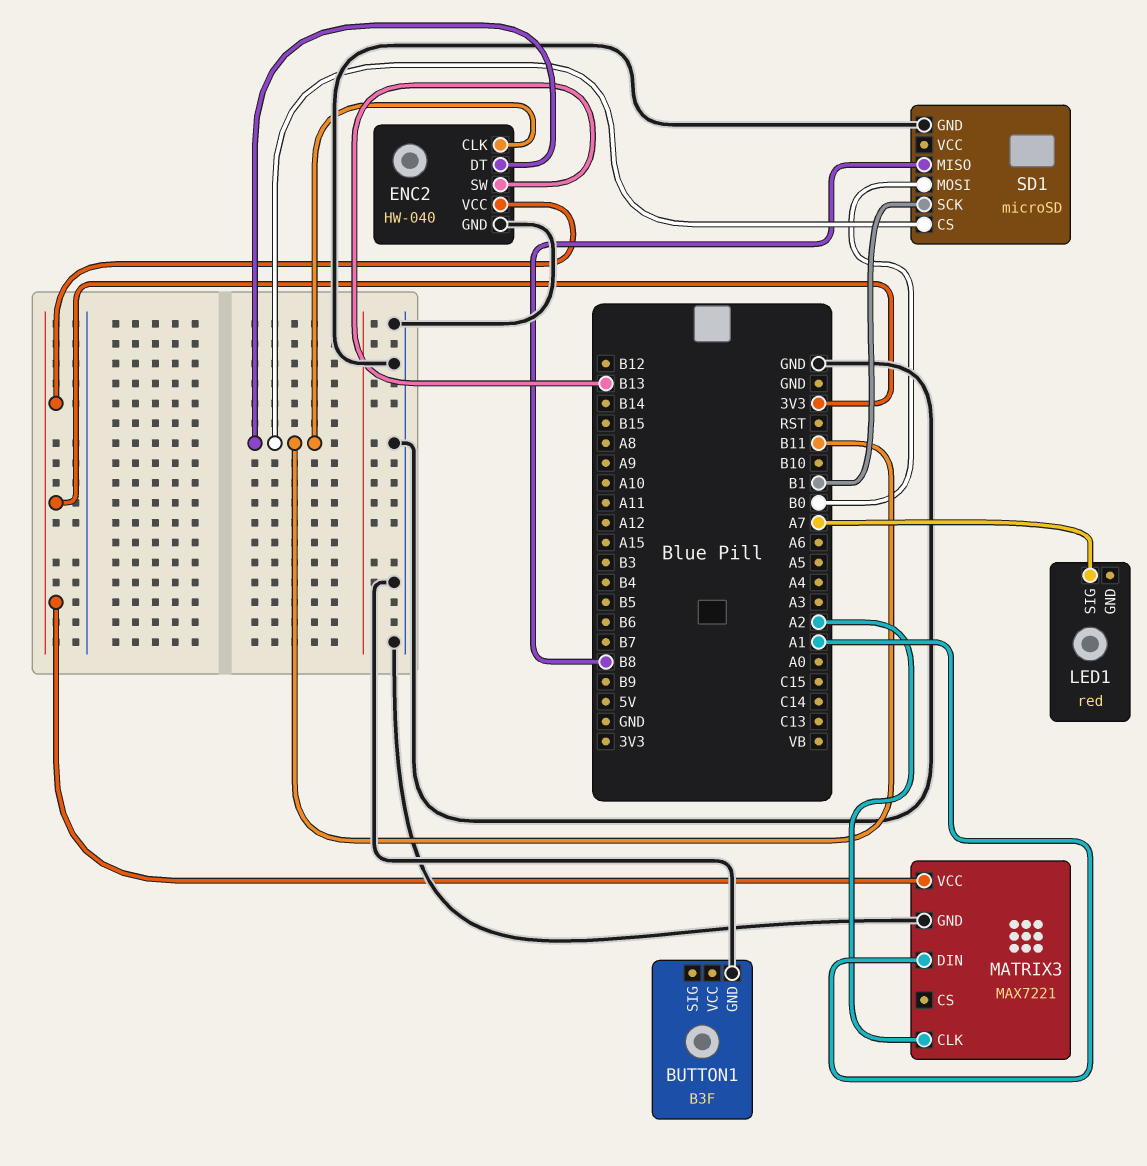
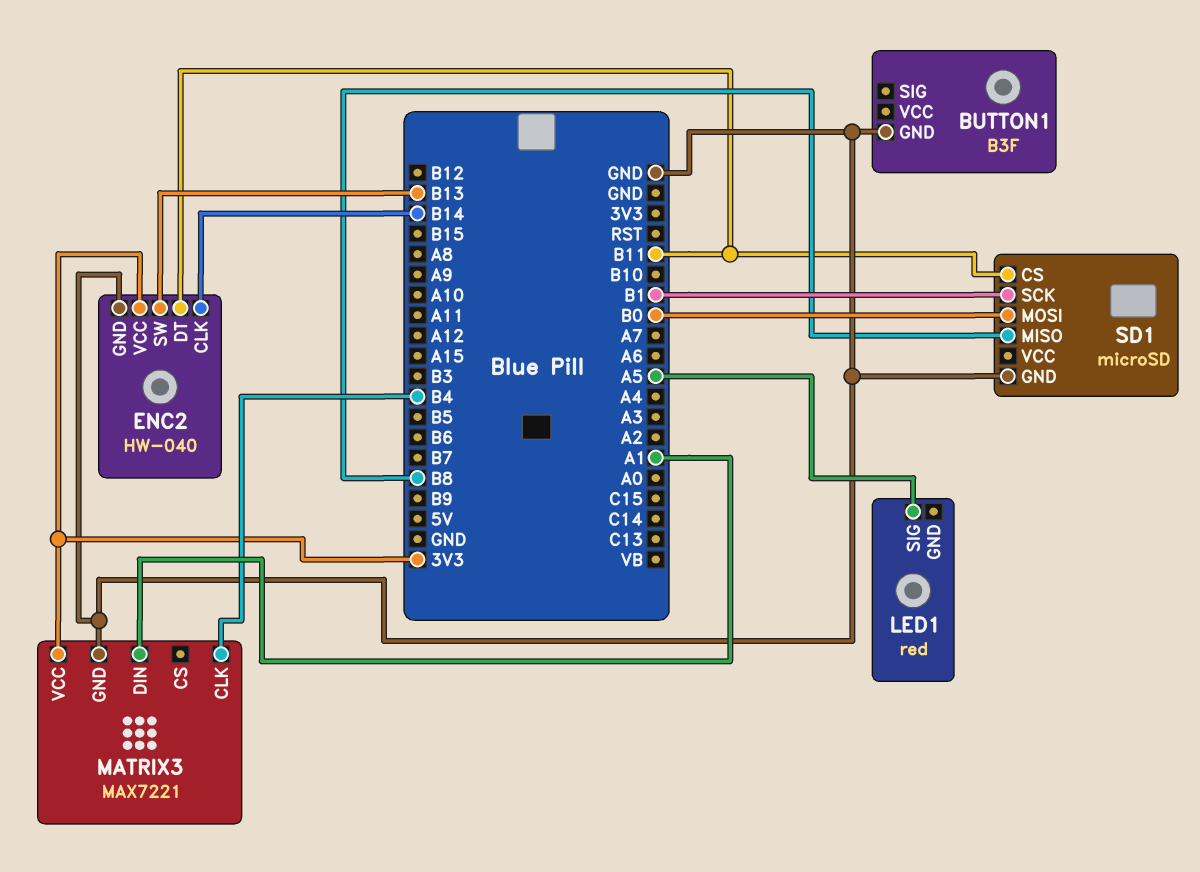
ENC2 pin CLK: B11 -> B14
LED1 pin SIG: A7 -> A5
MATRIX3 pin CLK: A2 -> B4

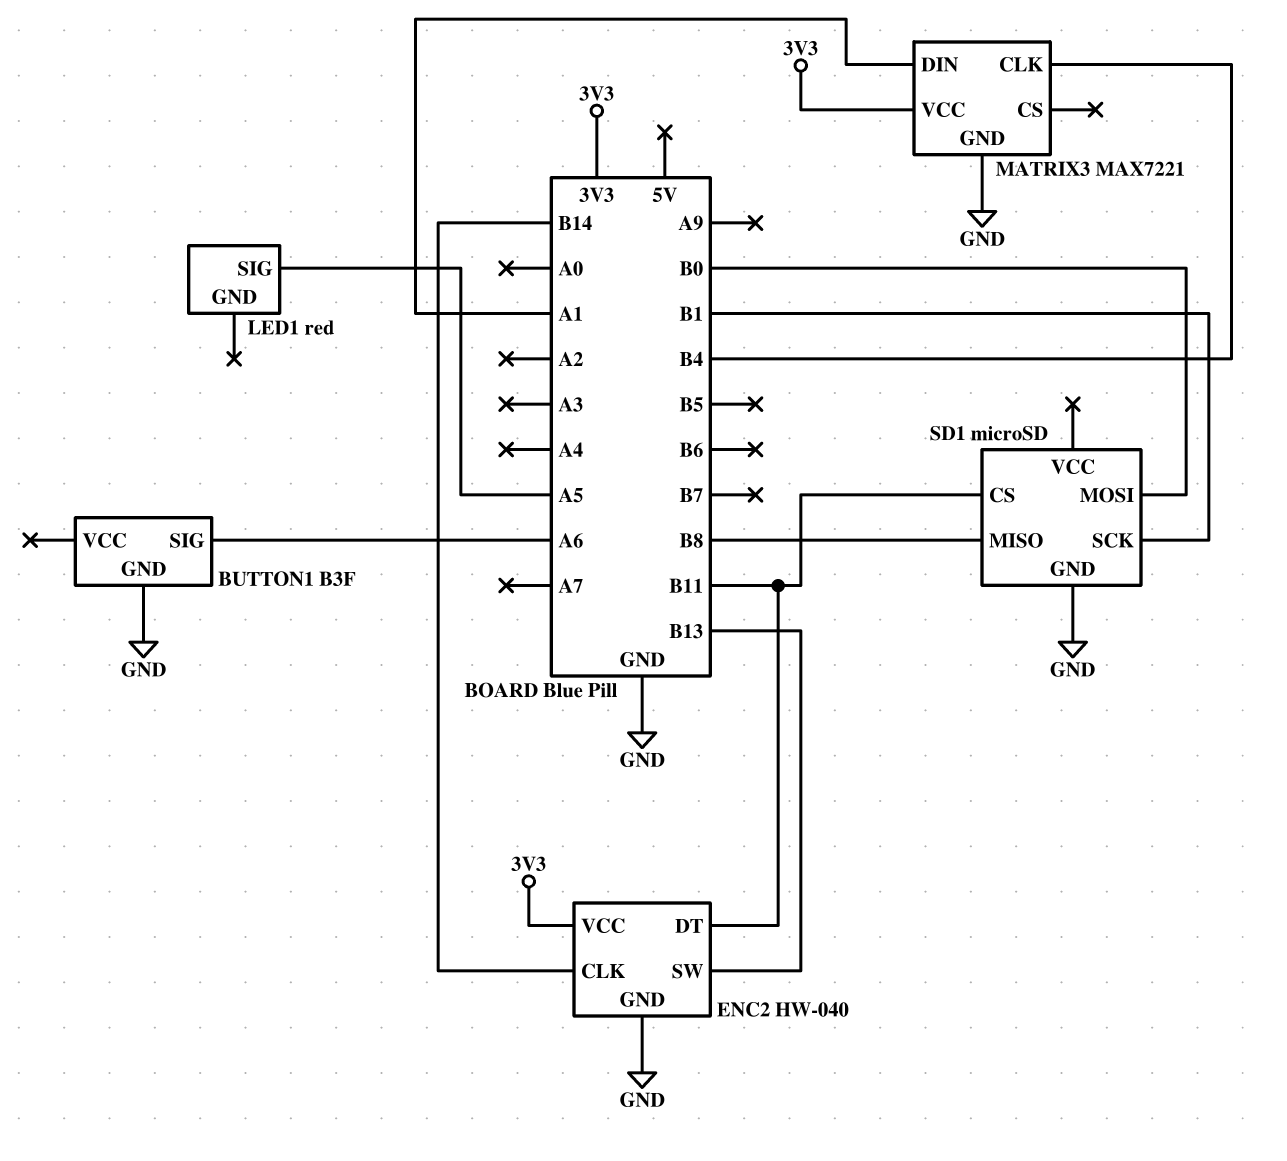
BUTTON1 pin SIG: none -> A6

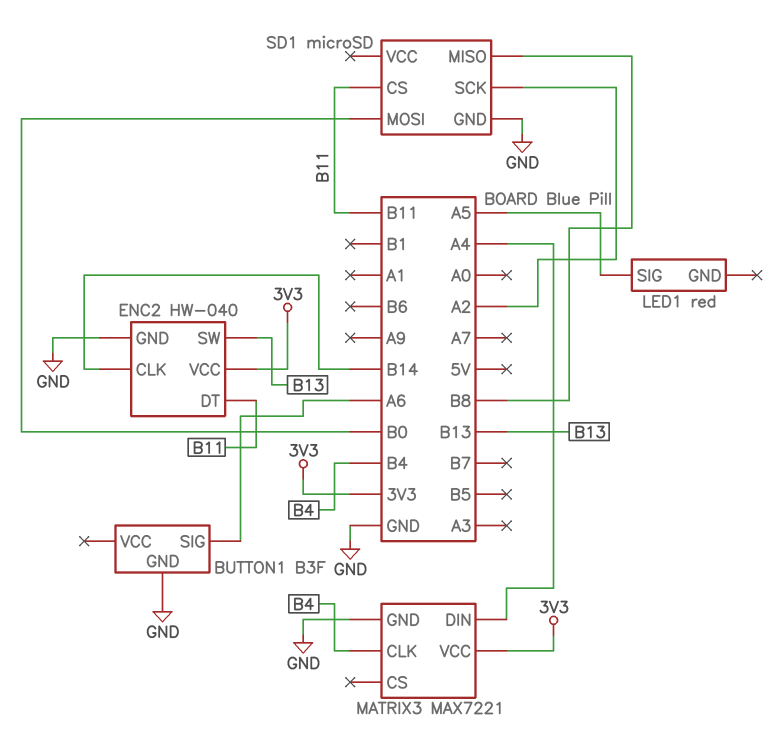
MATRIX3 pin DIN: A1 -> A4
SD1 pin SCK: B1 -> A2

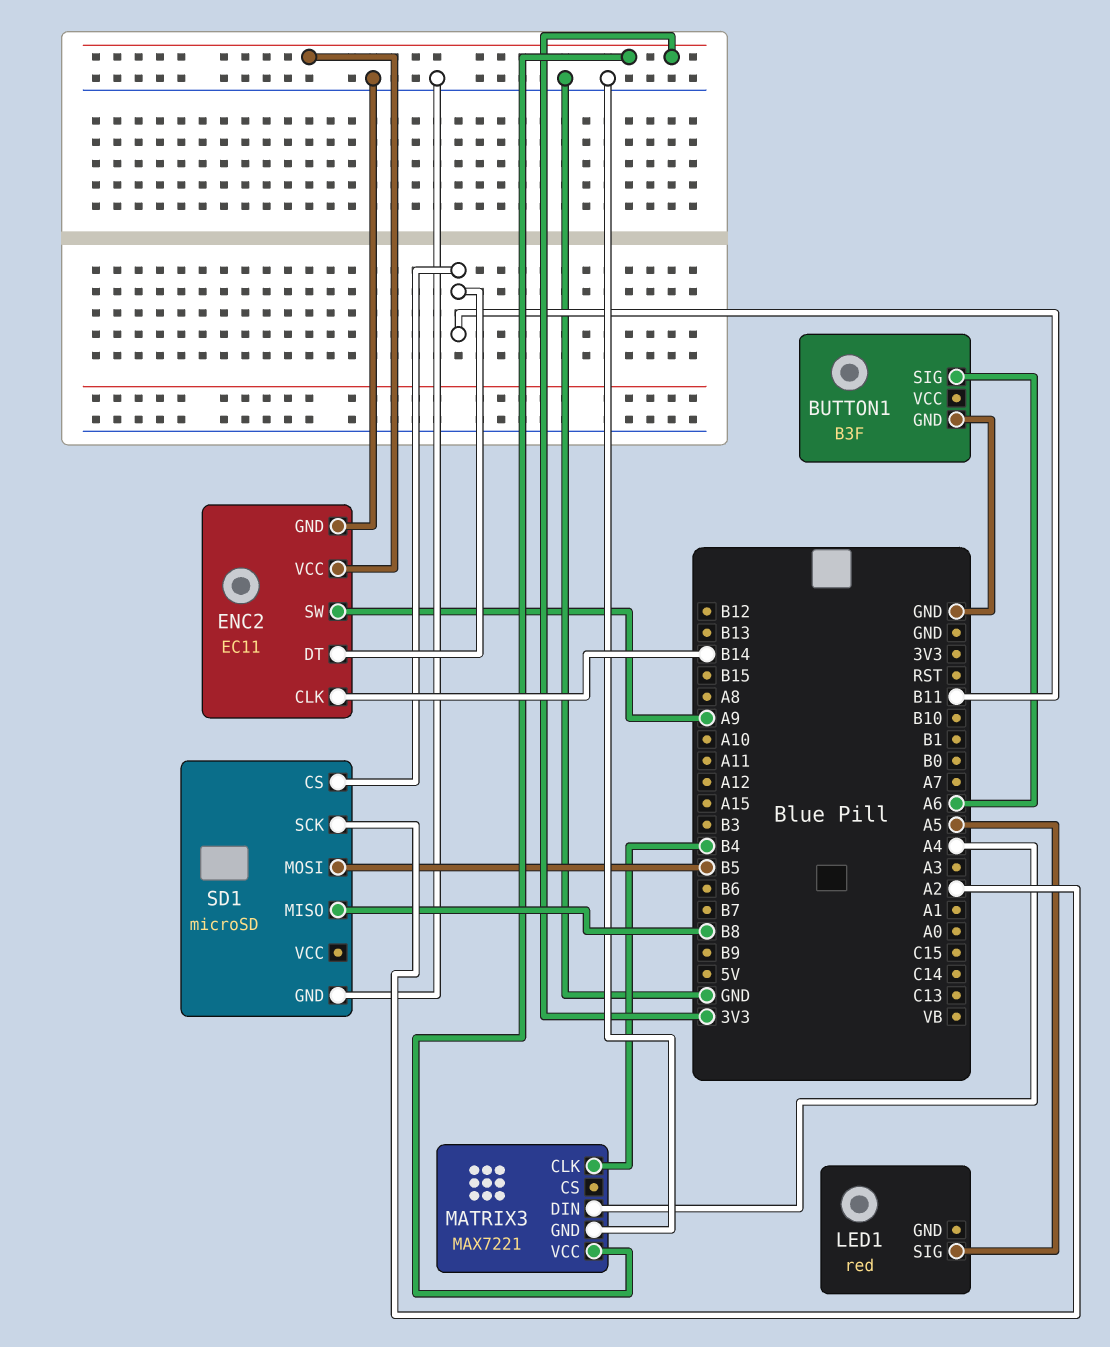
ENC2: HW-040 -> EC11
ENC2 pin SW: B13 -> A9
SD1 pin MOSI: B0 -> B5

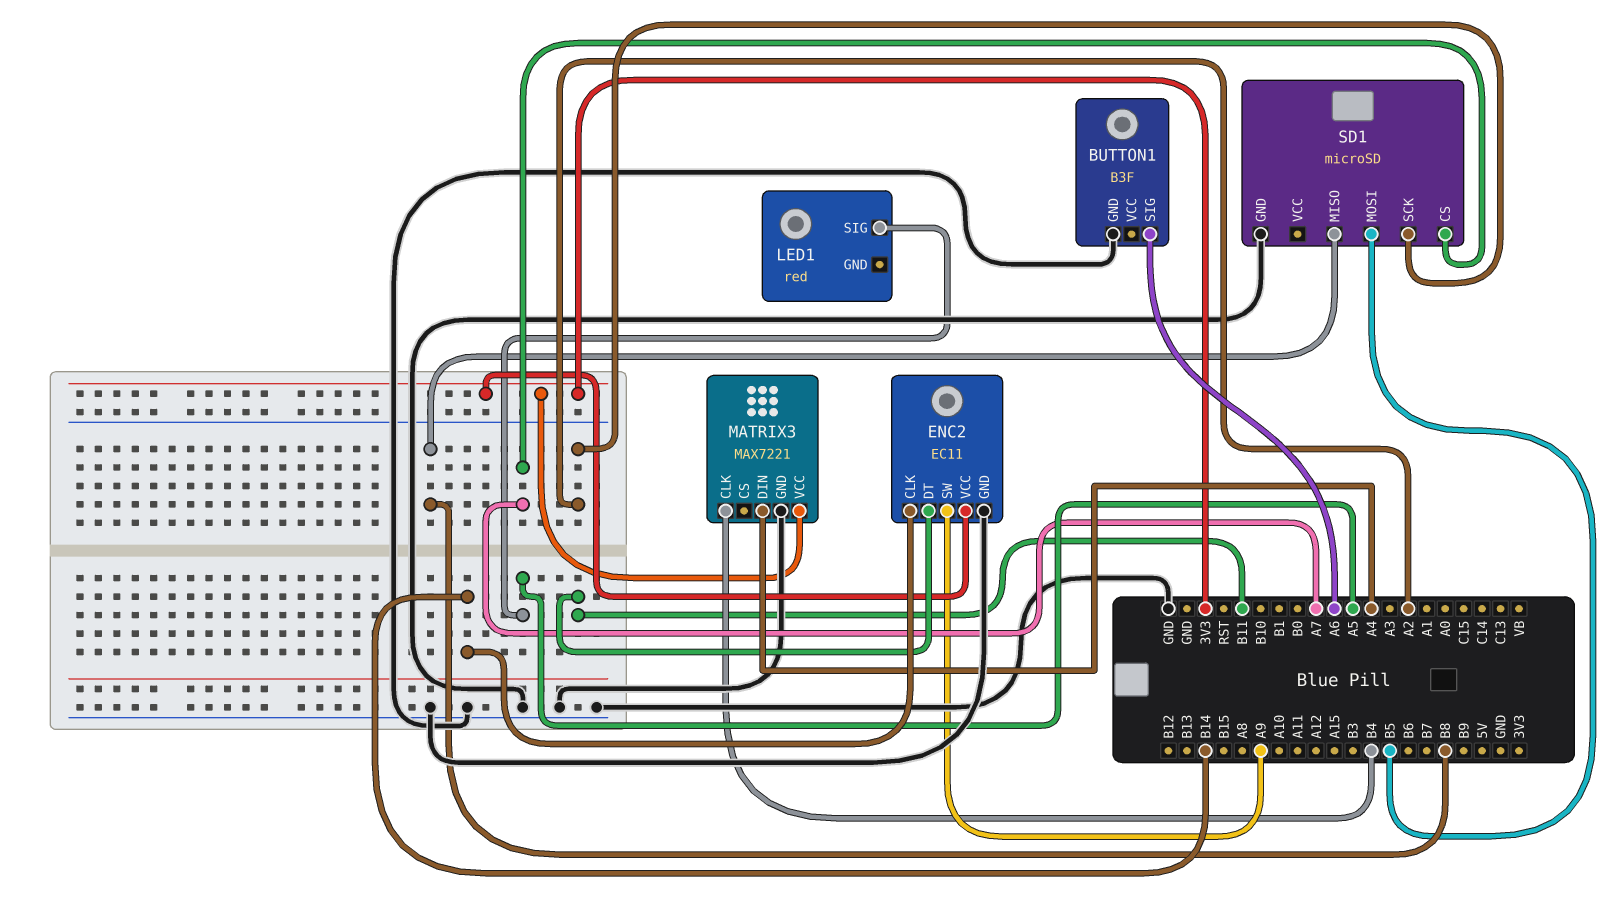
SD1 pin CS: B11 -> A7

